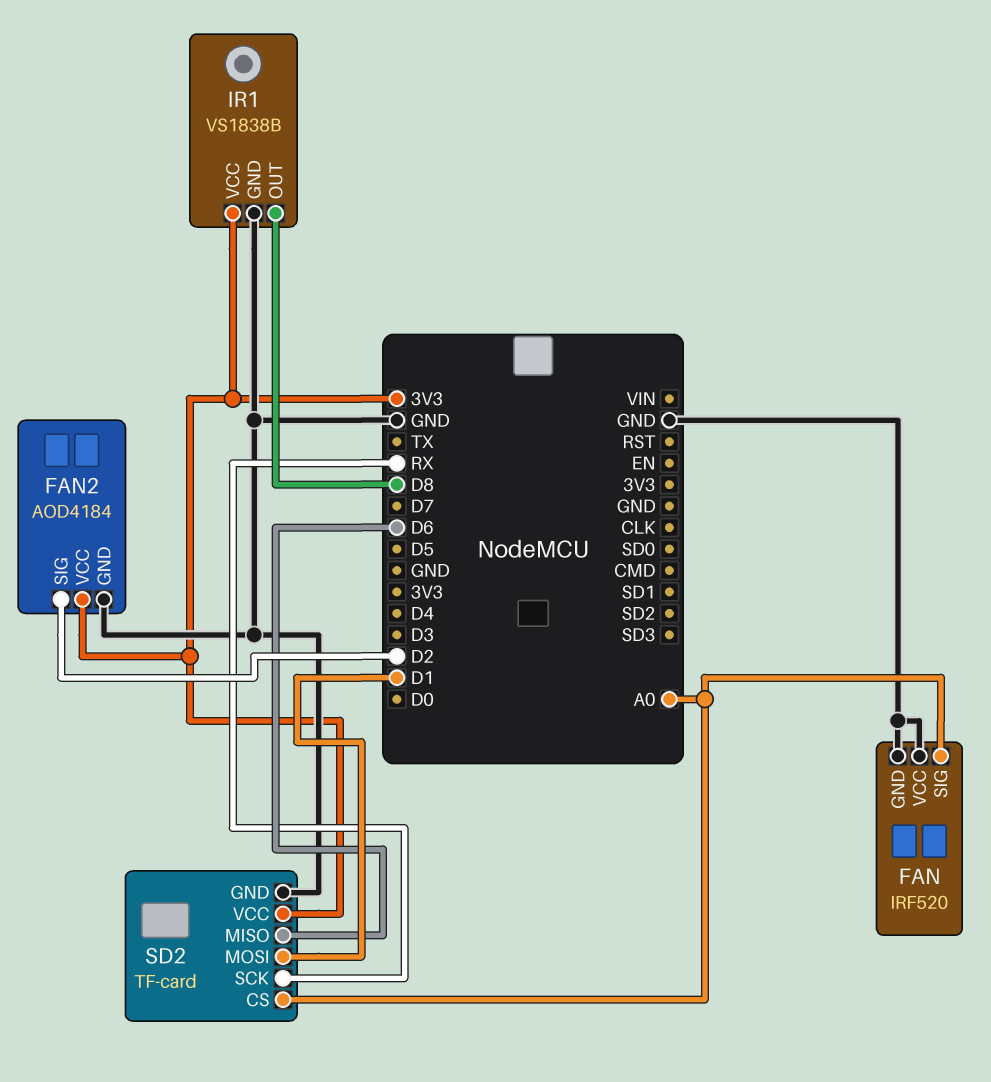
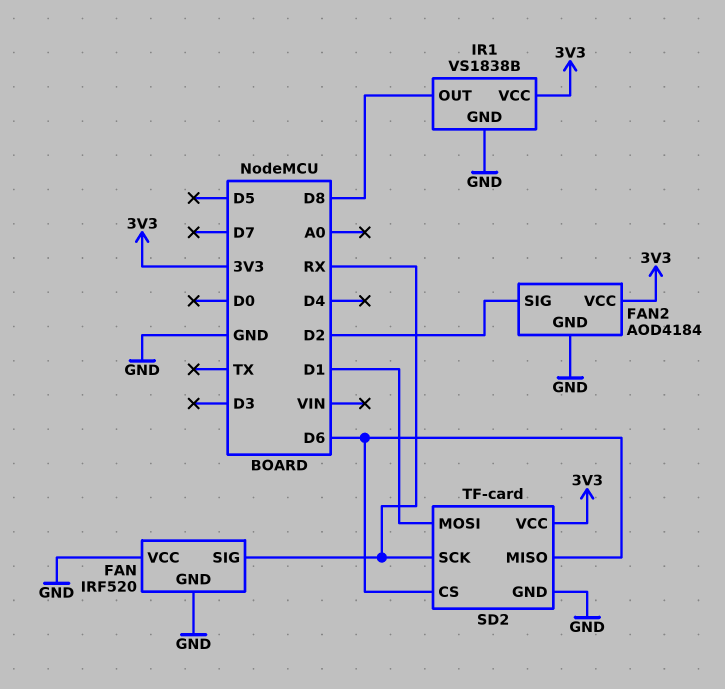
FAN pin SIG: A0 -> RX
SD2 pin CS: A0 -> D6

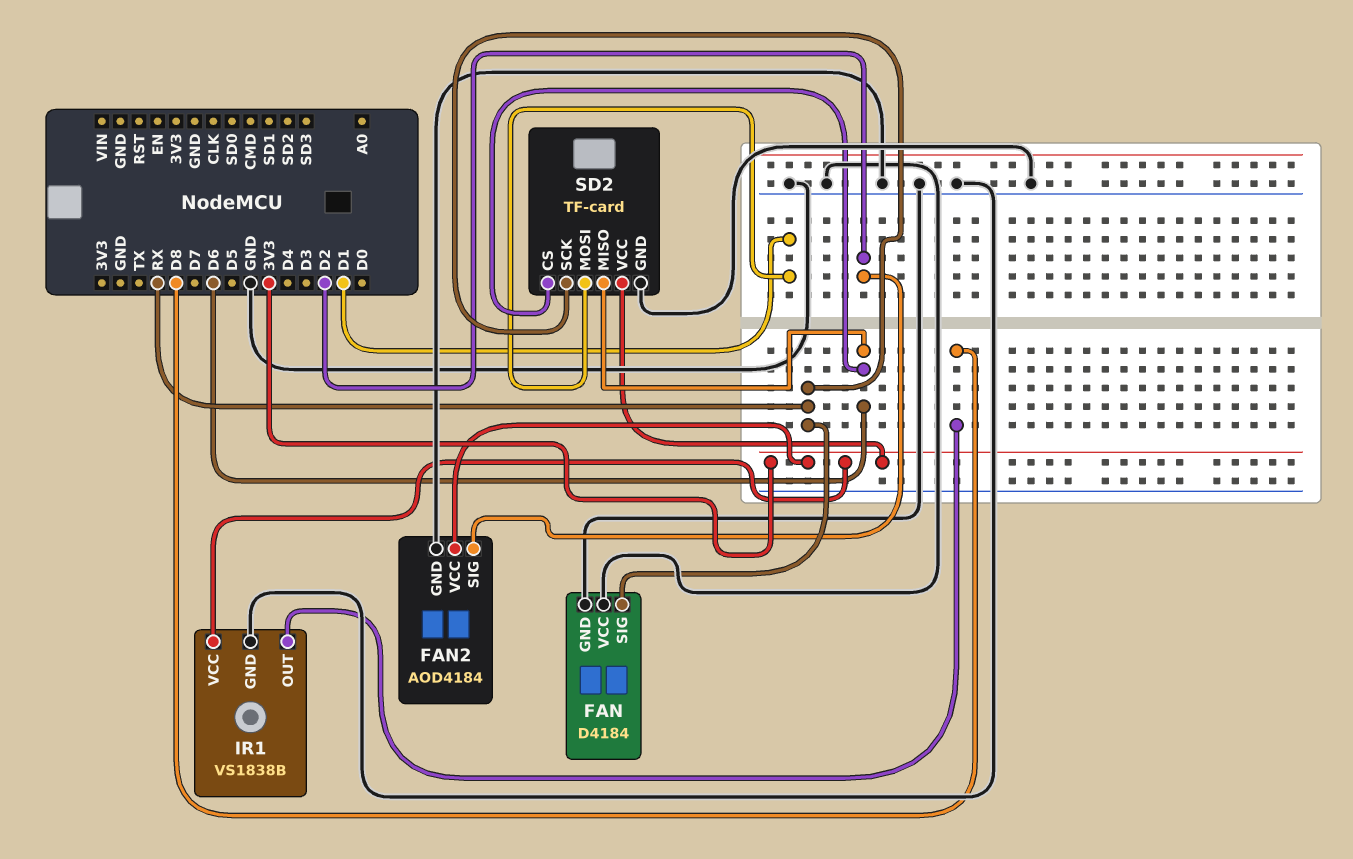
FAN: IRF520 -> D4184

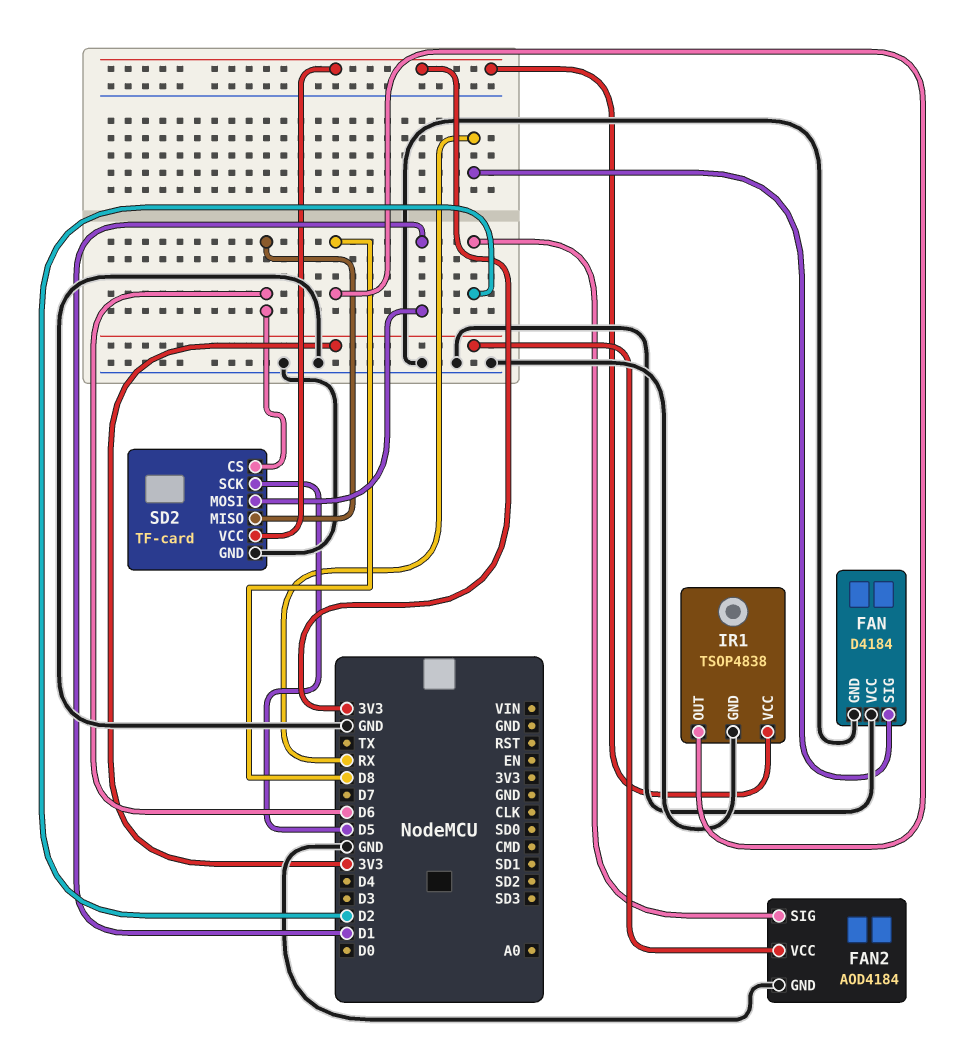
IR1: VS1838B -> TSOP4838
SD2 pin SCK: RX -> D5

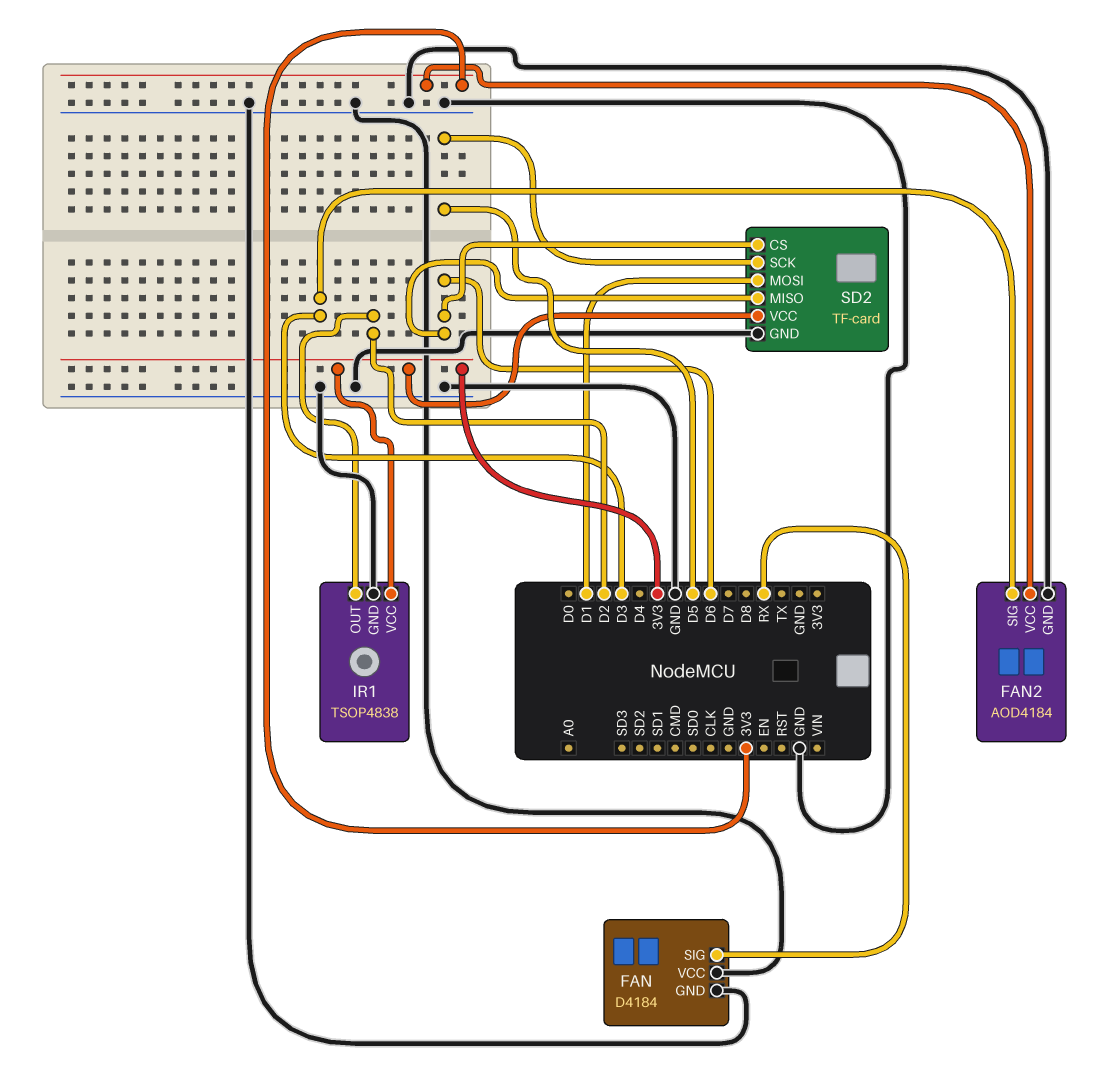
FAN2 pin SIG: D2 -> D3
IR1 pin OUT: D8 -> D2

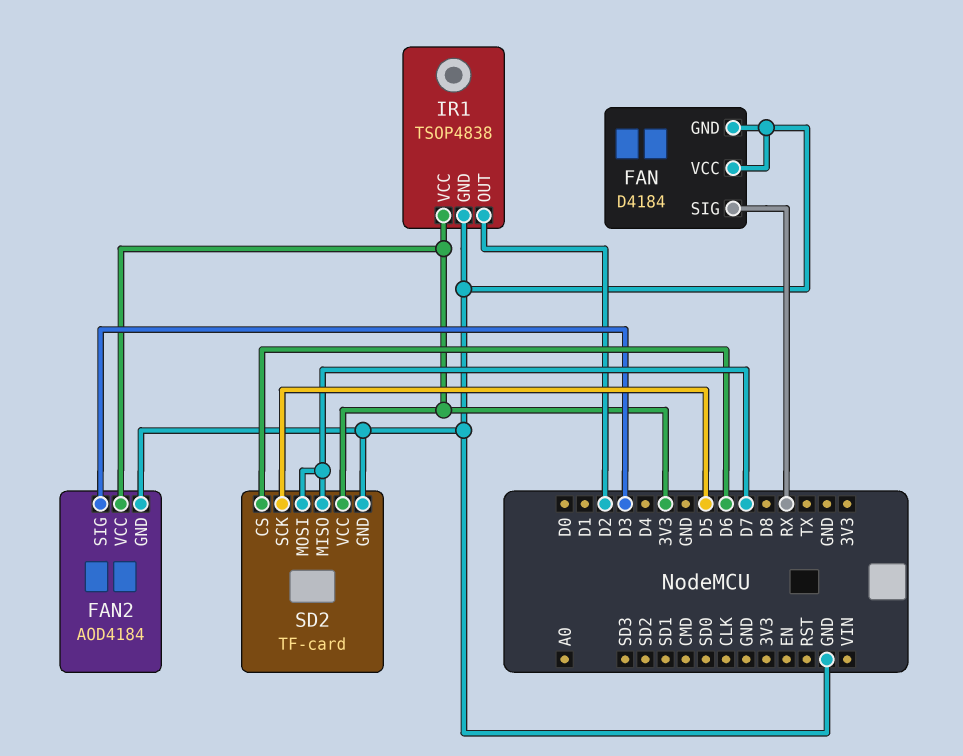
SD2 pin MISO: D6 -> D7
SD2 pin MOSI: D1 -> D7

